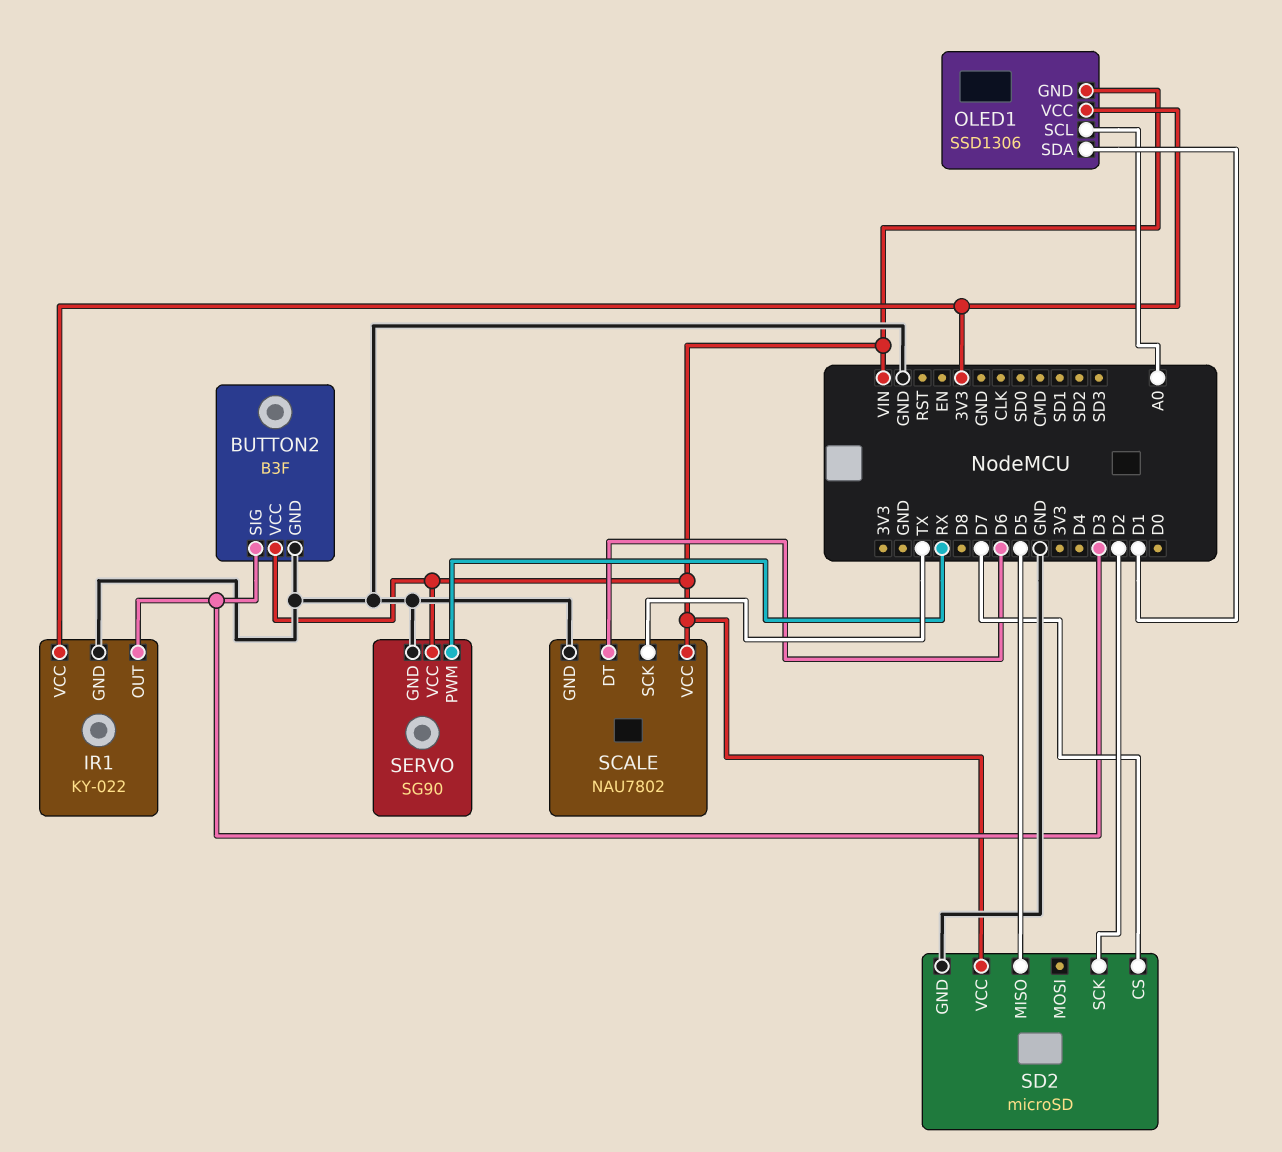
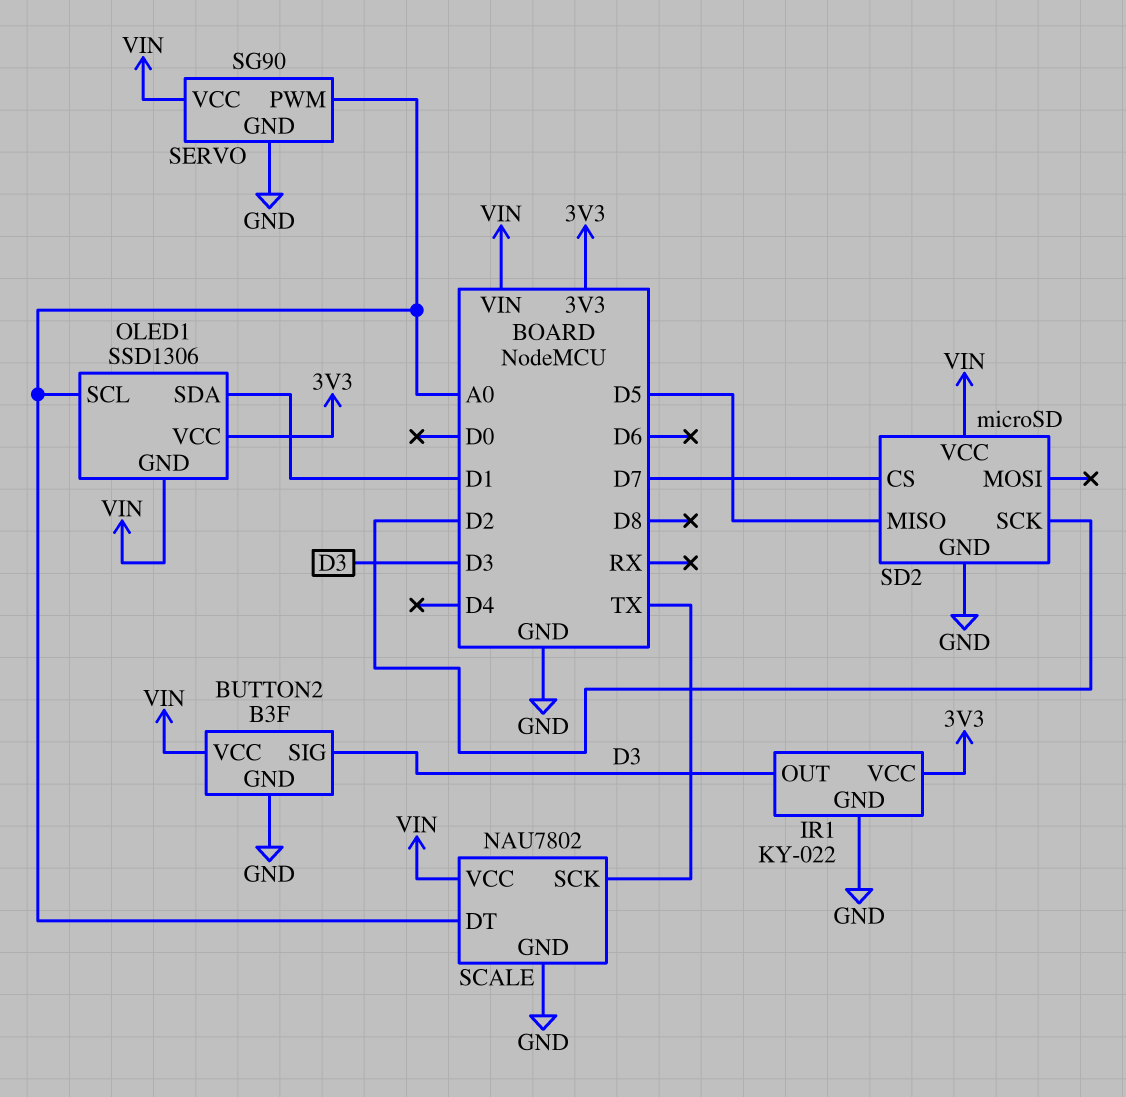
SCALE pin DT: D6 -> A0
SERVO pin PWM: RX -> A0

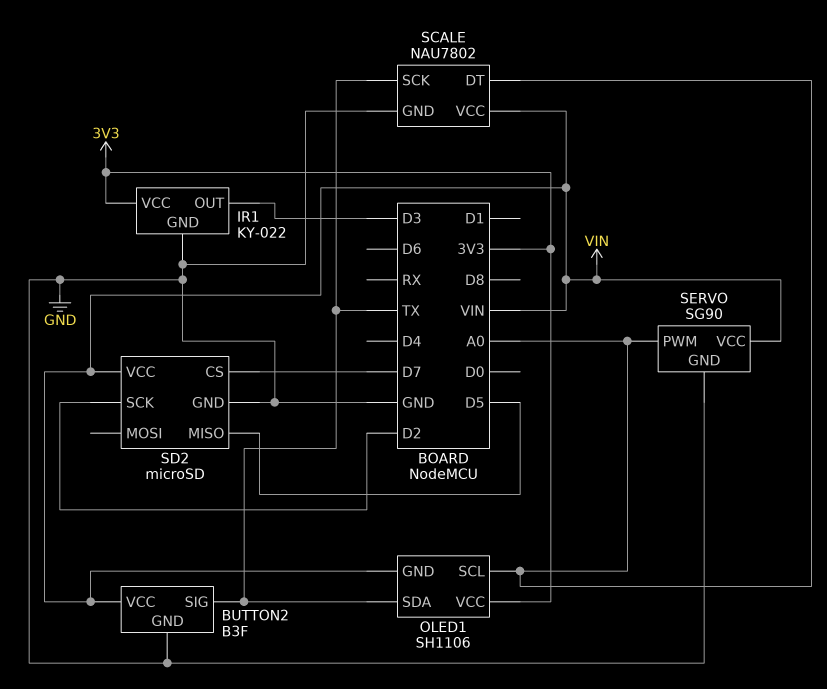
BUTTON2 pin SIG: D3 -> TX
OLED1: SSD1306 -> SH1106
OLED1 pin SDA: D1 -> TX

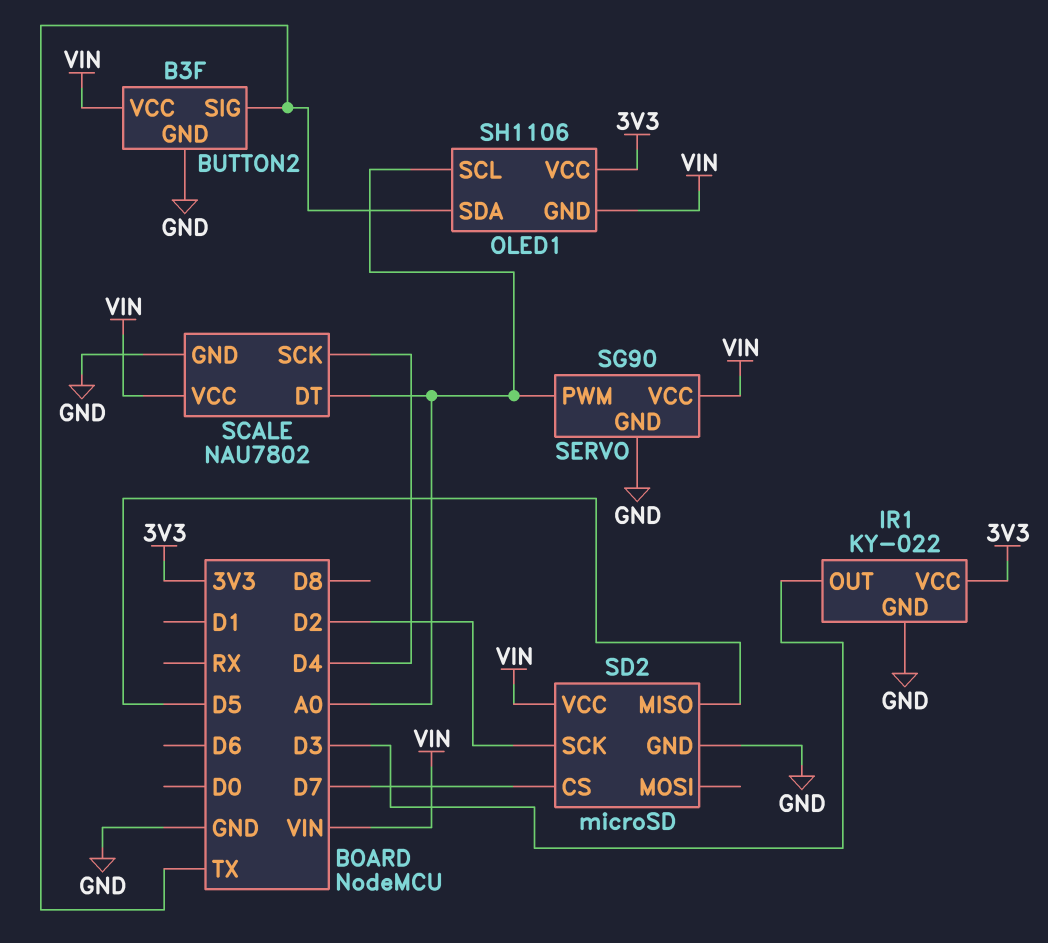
SCALE pin SCK: TX -> D4

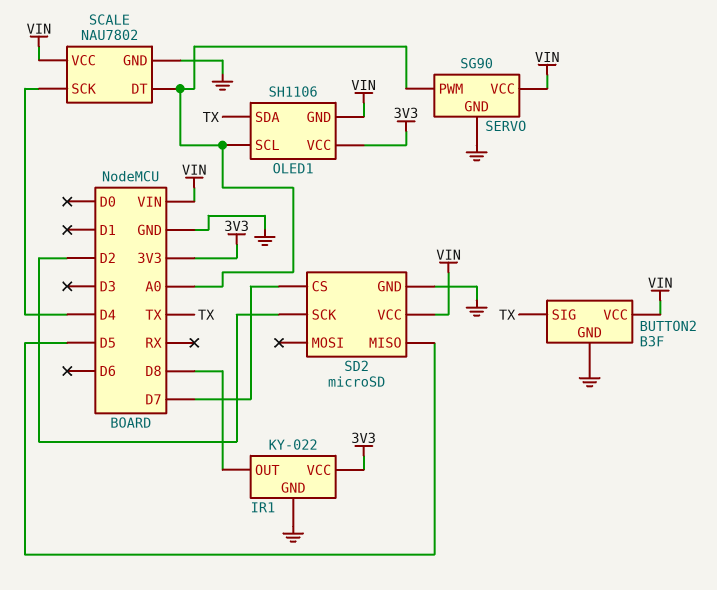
IR1 pin OUT: D3 -> D8

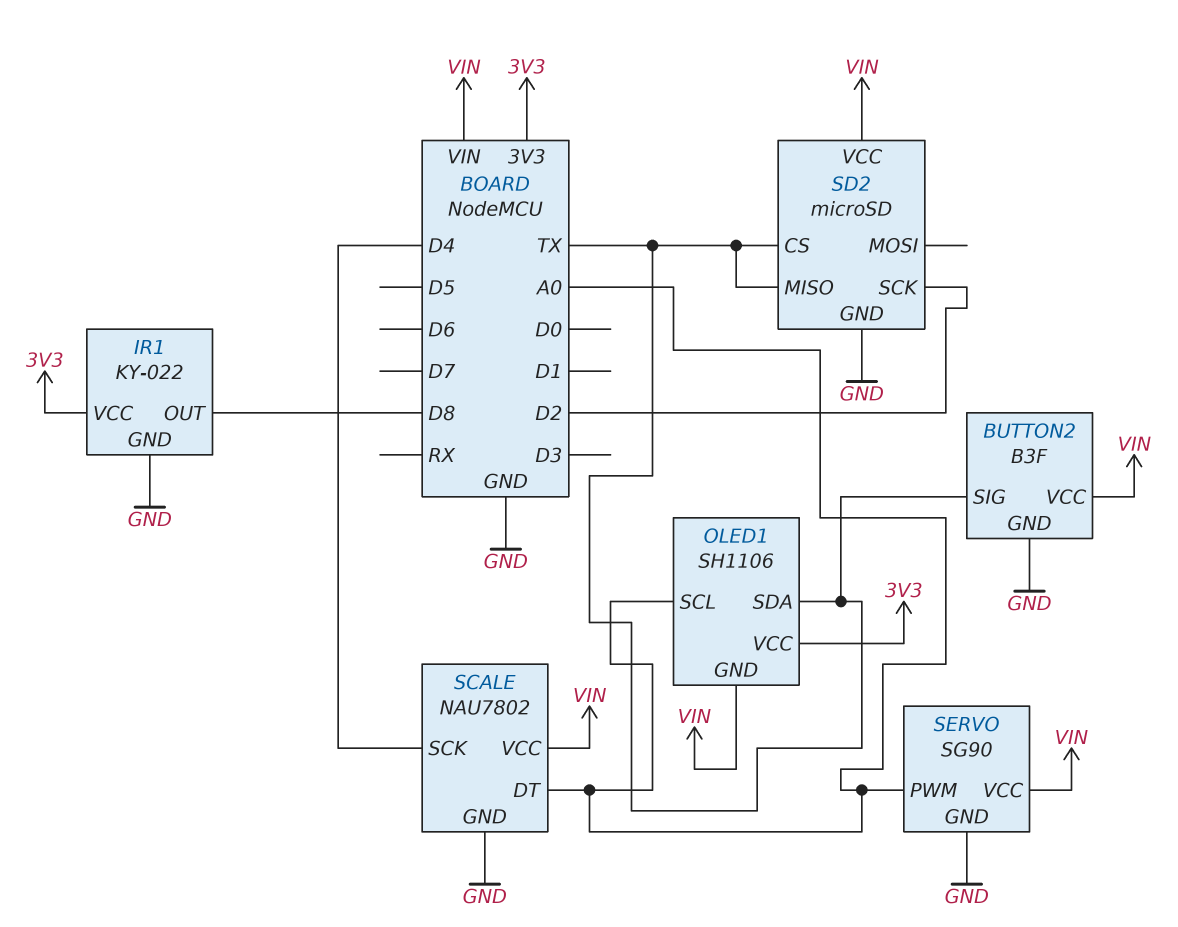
SD2 pin CS: D7 -> TX
SD2 pin MISO: D5 -> TX

